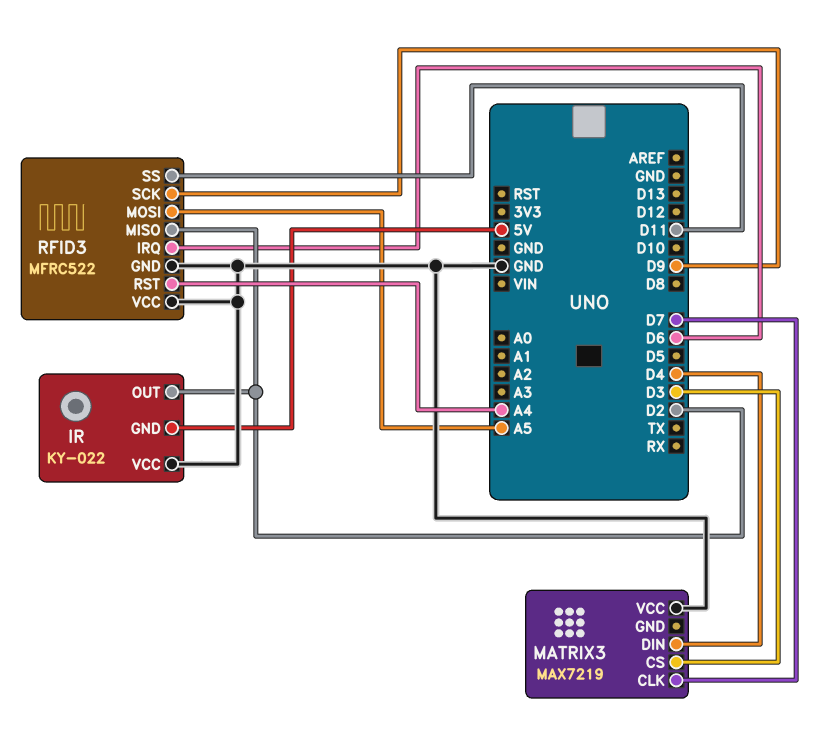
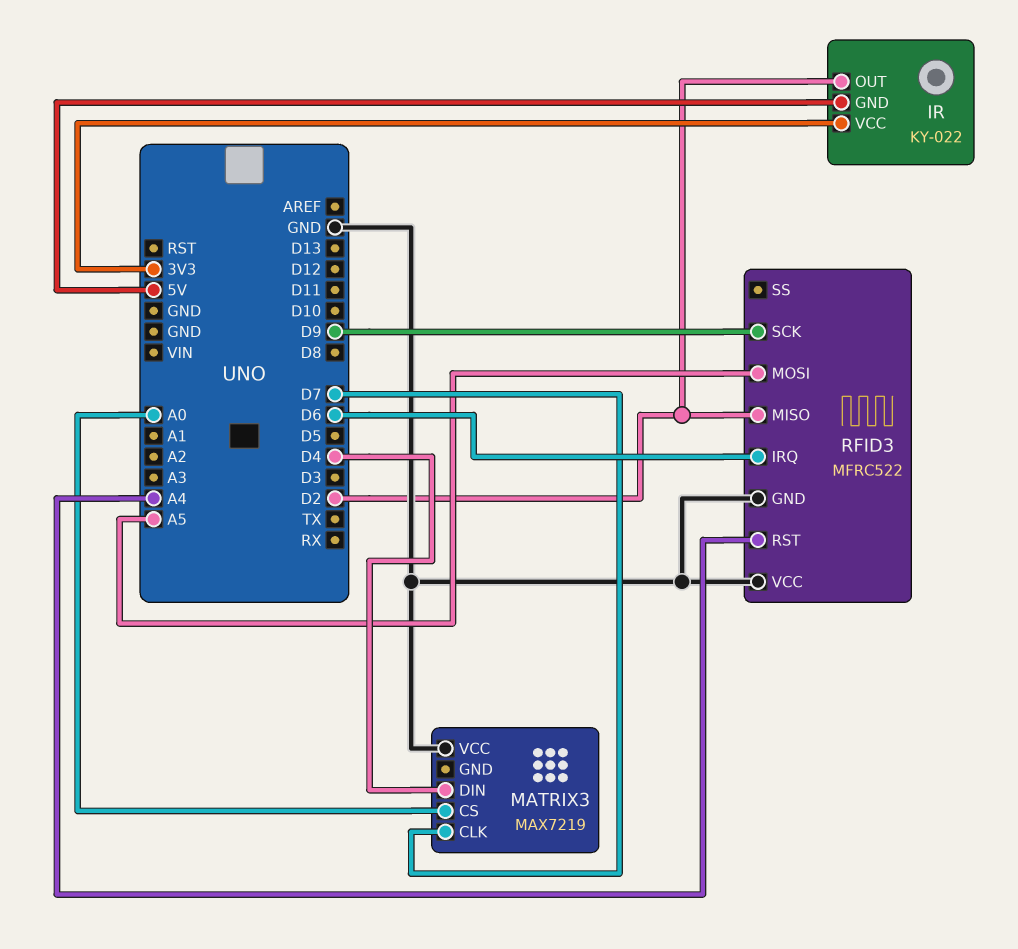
IR pin VCC: GND -> 3V3
MATRIX3 pin CS: D3 -> A0
RFID3 pin SS: D11 -> none

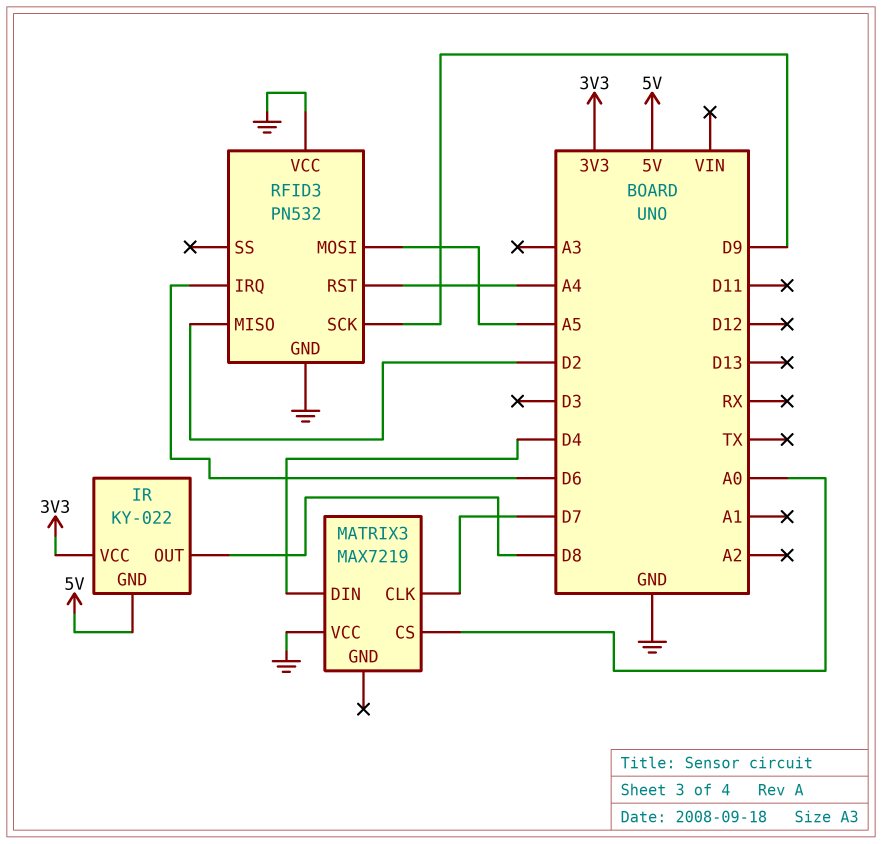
IR pin OUT: D2 -> D8
RFID3: MFRC522 -> PN532

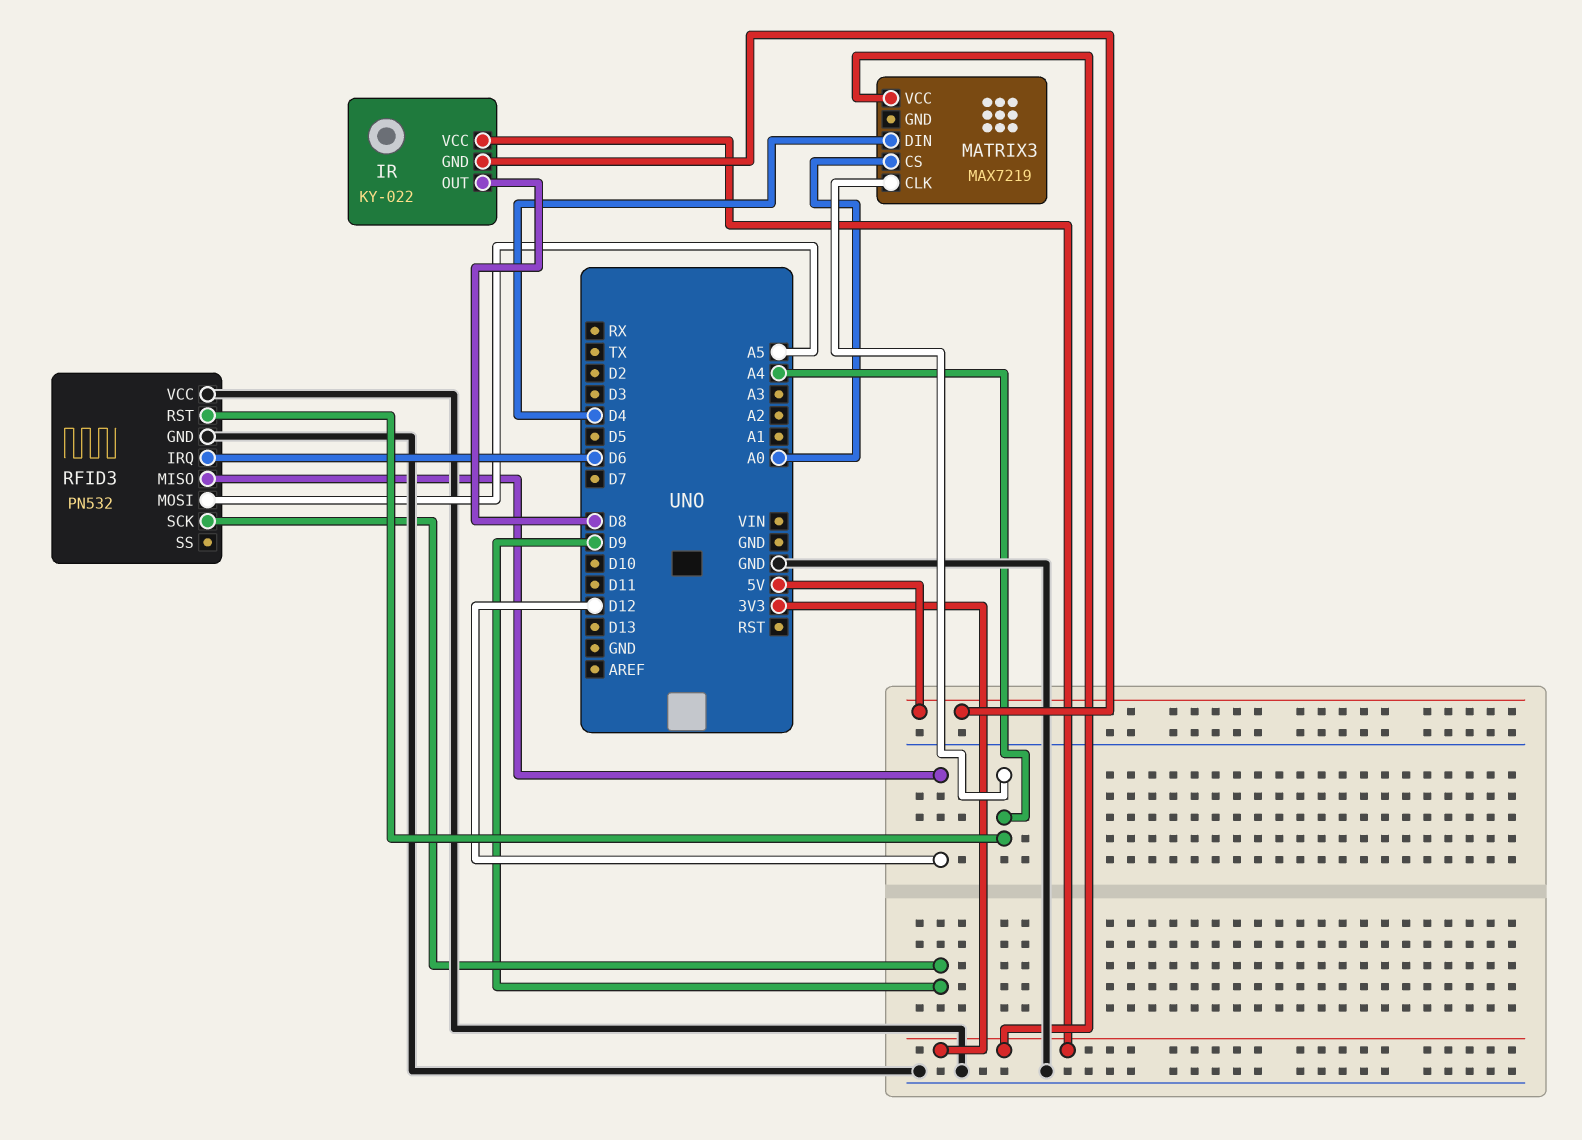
MATRIX3 pin CLK: D7 -> A4
MATRIX3 pin VCC: GND -> 3V3
RFID3 pin MISO: D2 -> D12

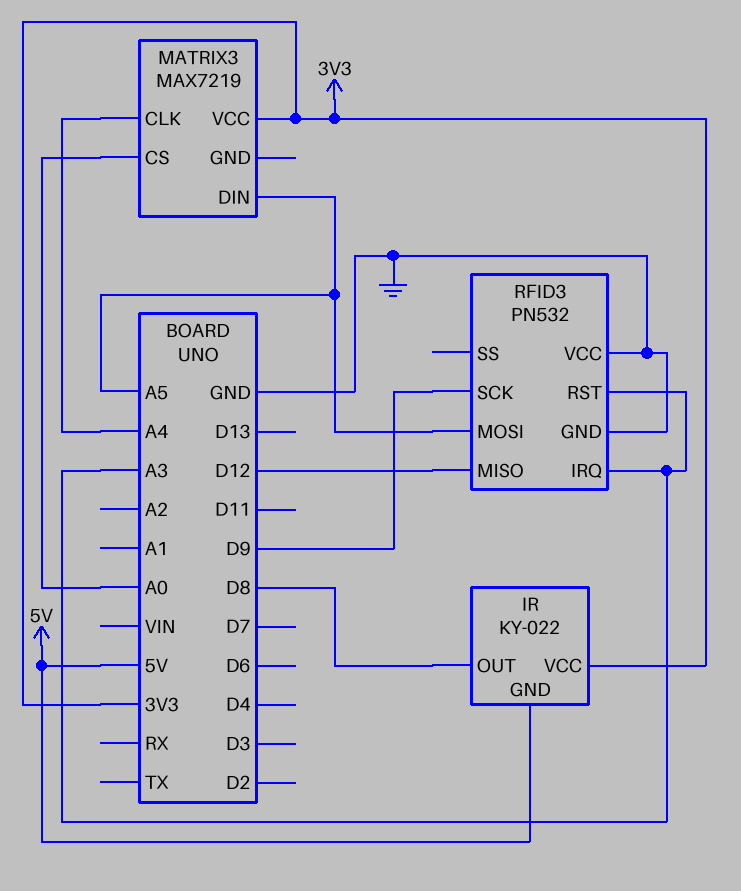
MATRIX3 pin DIN: D4 -> A5
RFID3 pin IRQ: D6 -> A3
RFID3 pin RST: A4 -> A3

